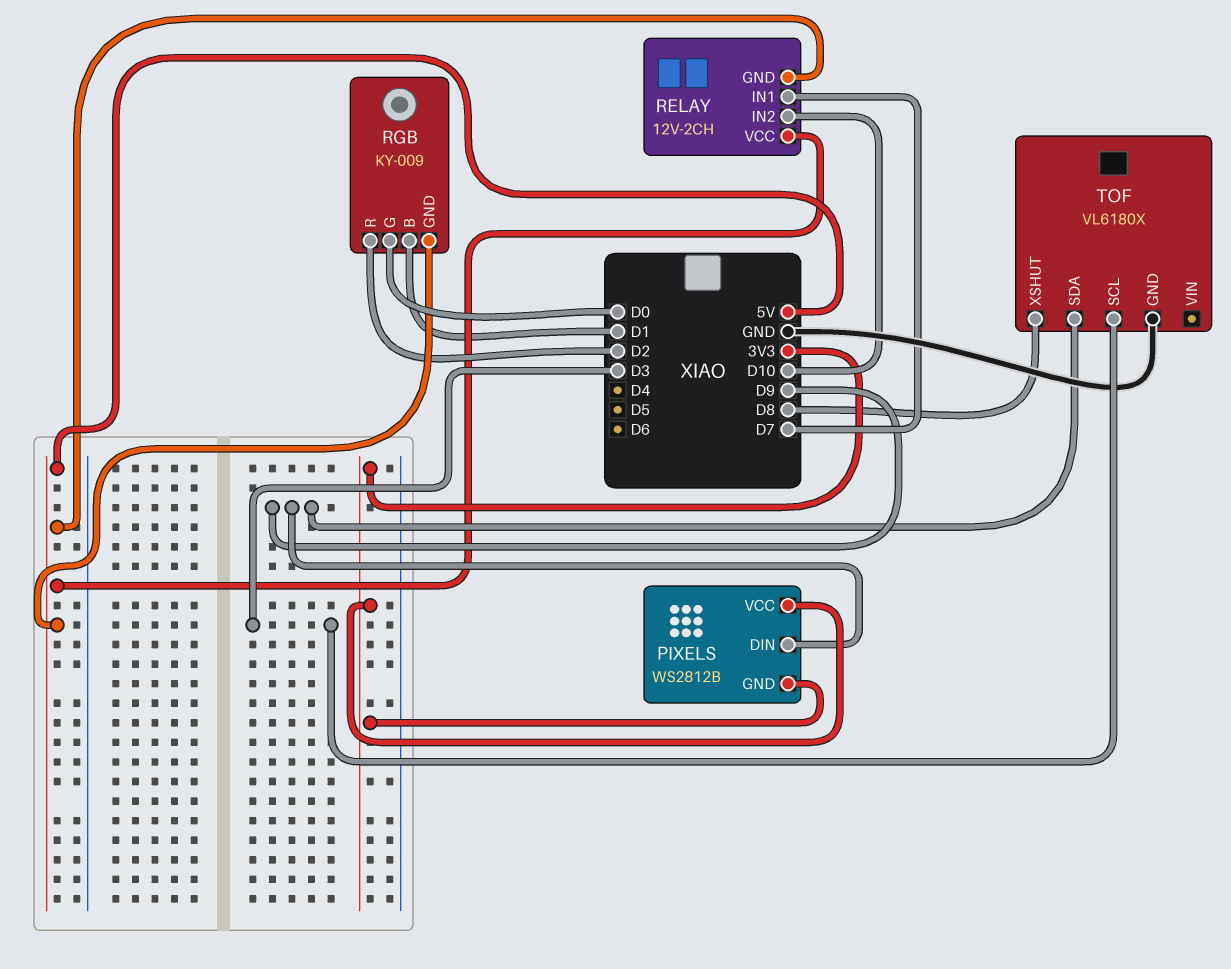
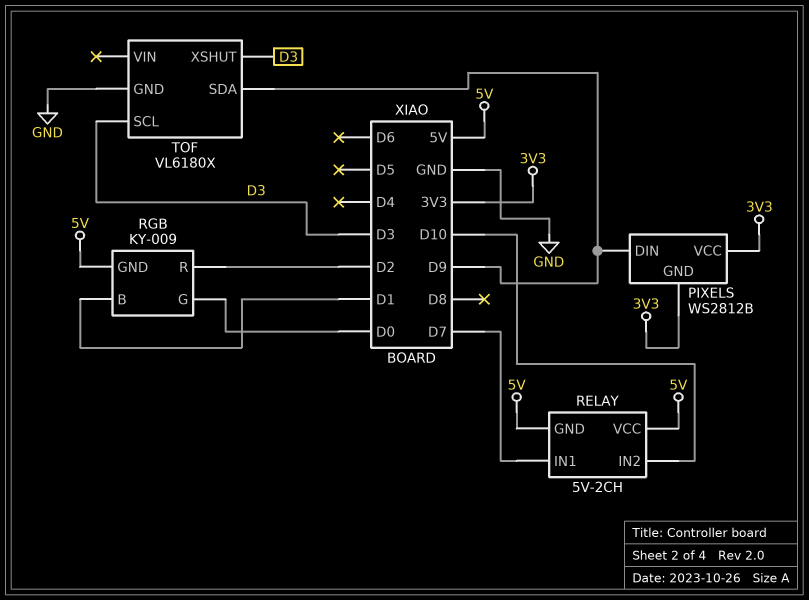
RELAY: 12V-2CH -> 5V-2CH
TOF pin XSHUT: D8 -> D3

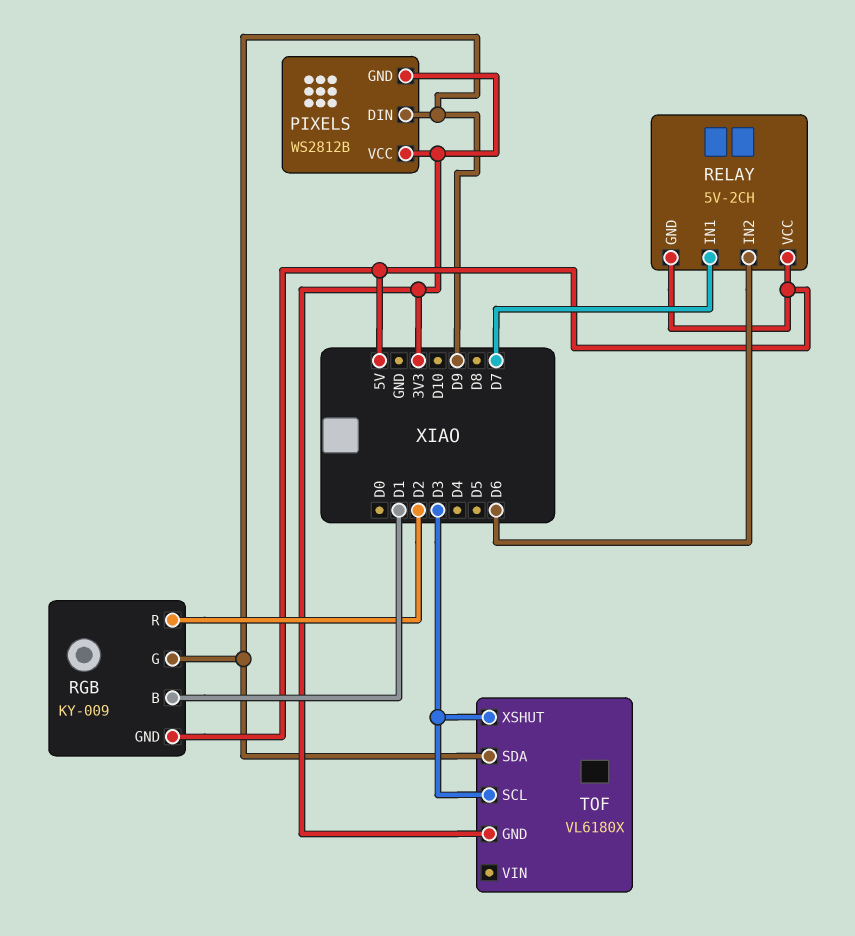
RELAY pin IN2: D10 -> D6
RGB pin G: D0 -> D9
TOF pin GND: GND -> 3V3

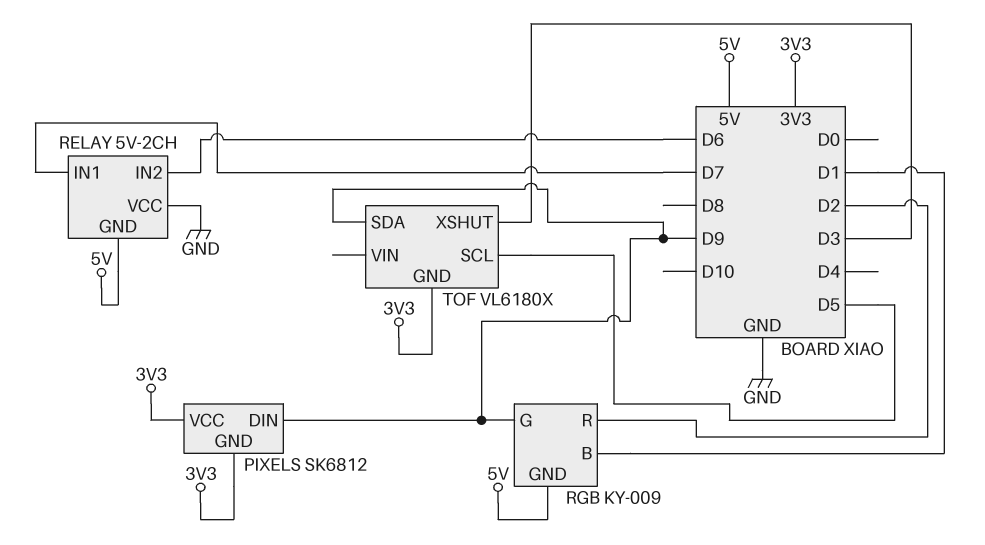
PIXELS: WS2812B -> SK6812
RELAY pin VCC: 5V -> GND
TOF pin SCL: D3 -> D5

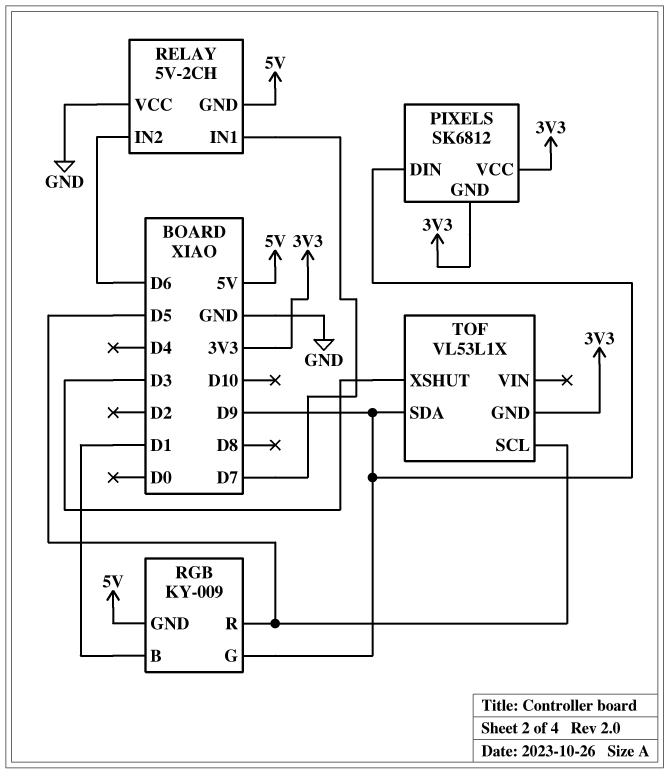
RGB pin R: D2 -> D5
TOF: VL6180X -> VL53L1X

